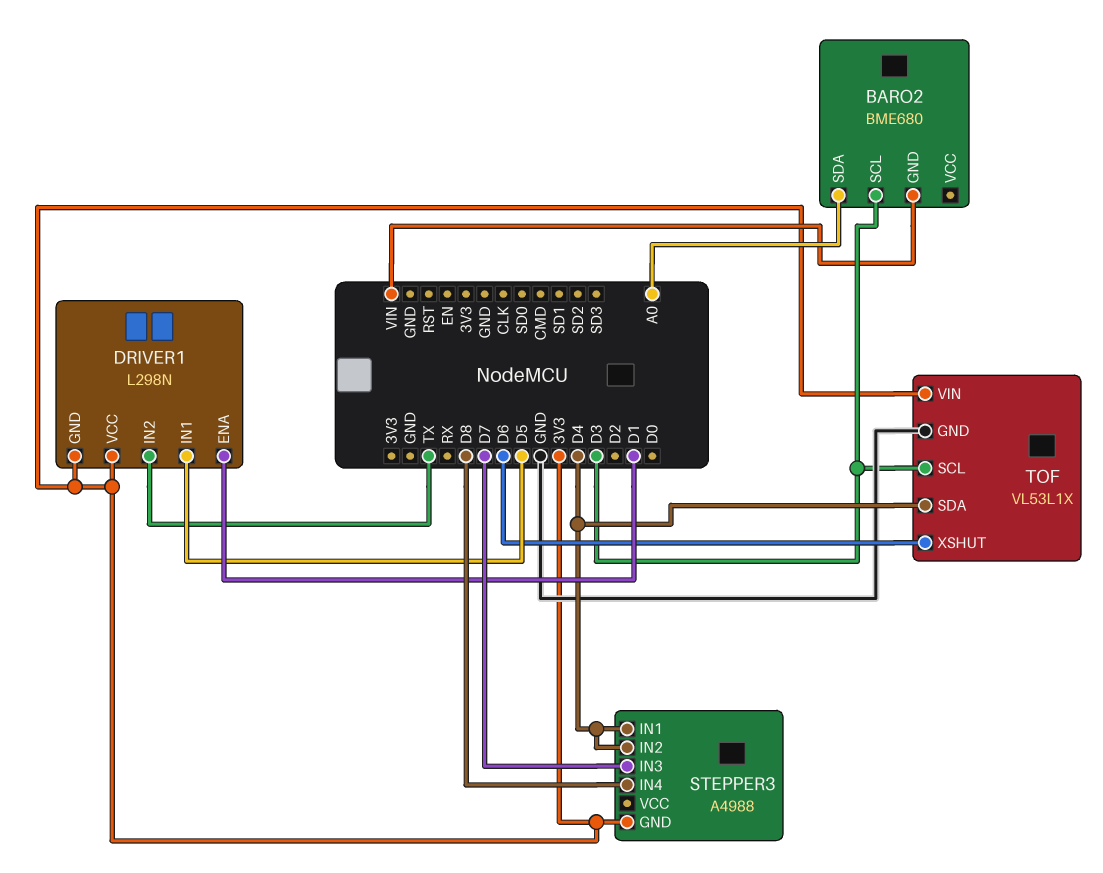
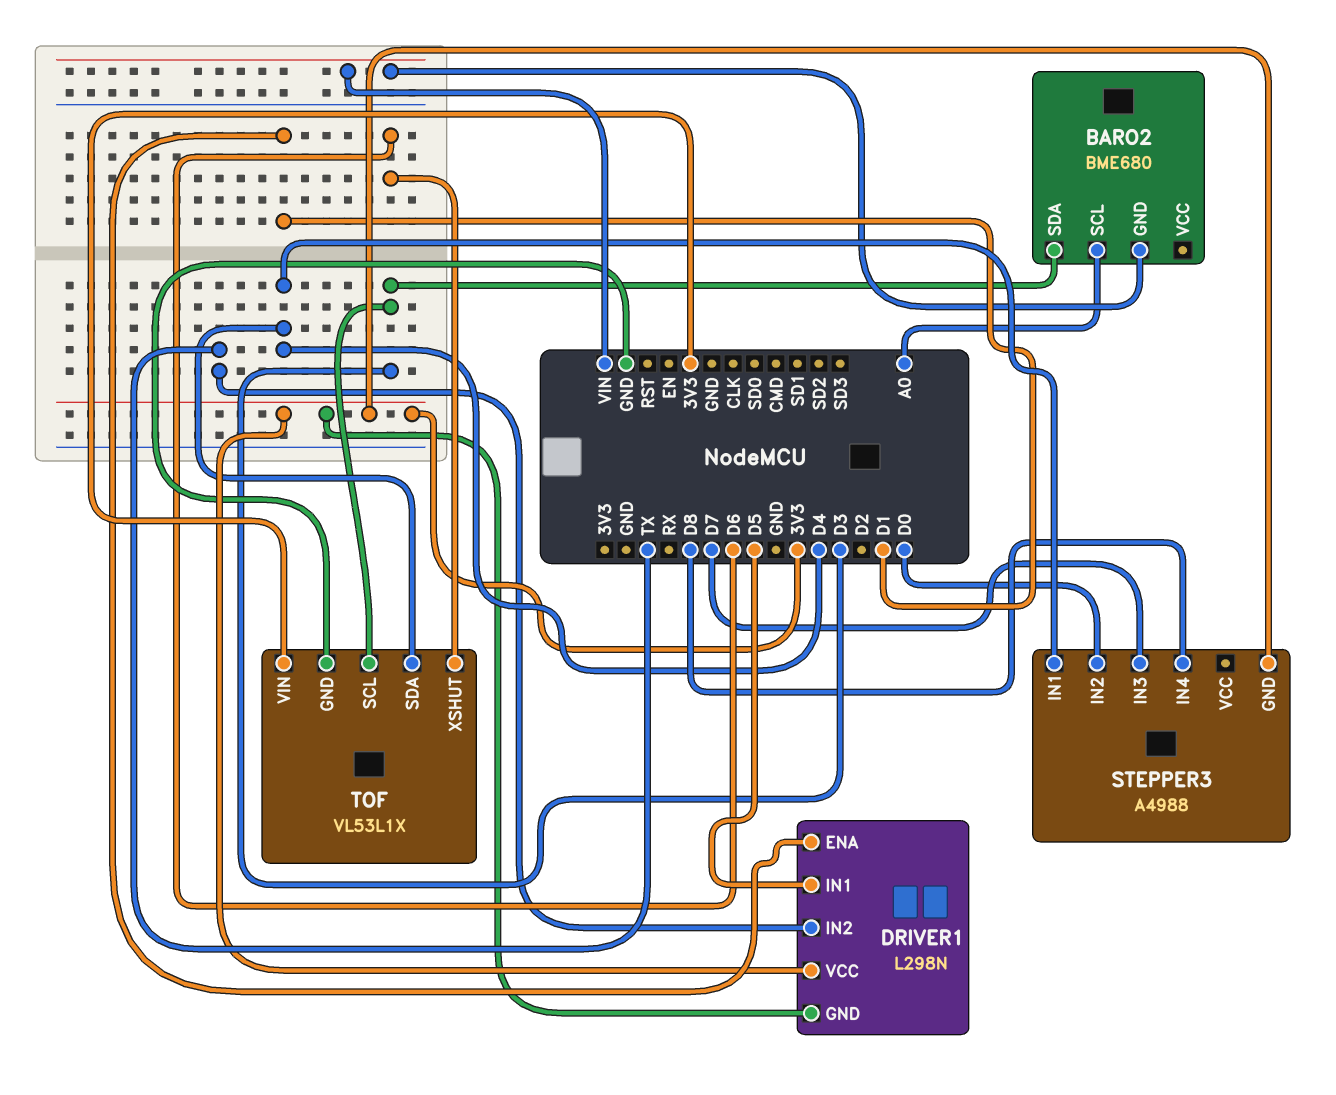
BARO2 pin SCL: D3 -> A0
BARO2 pin SDA: A0 -> D3
STEPPER3 pin IN2: D4 -> D0

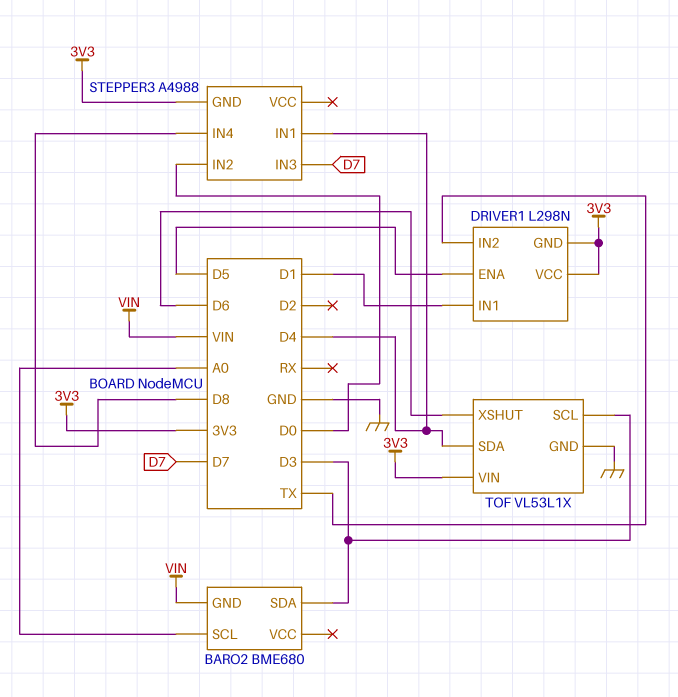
DRIVER1 pin ENA: D1 -> D5
DRIVER1 pin IN1: D5 -> D1

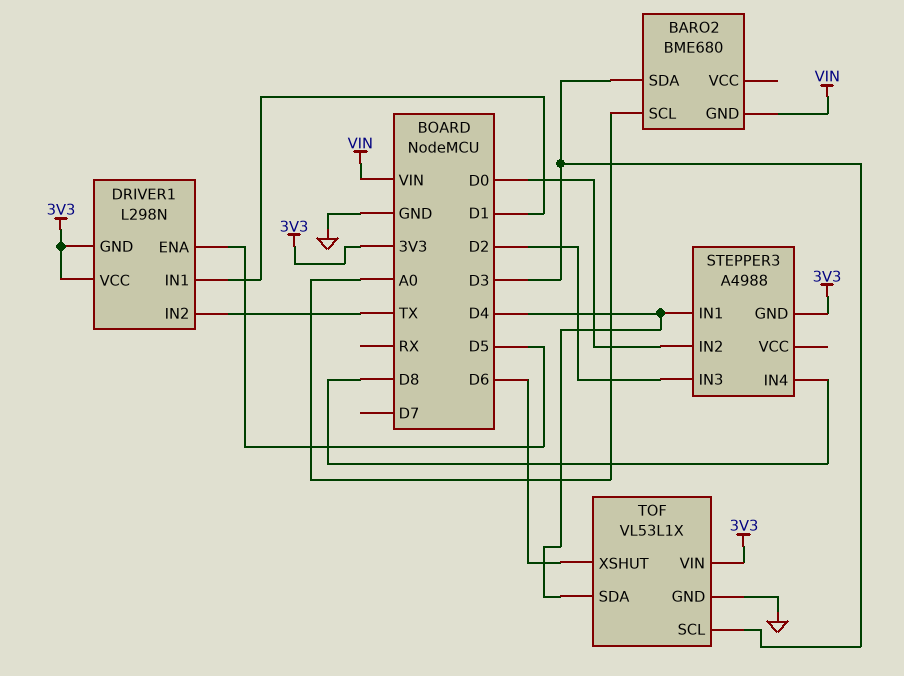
STEPPER3 pin IN3: D7 -> D2

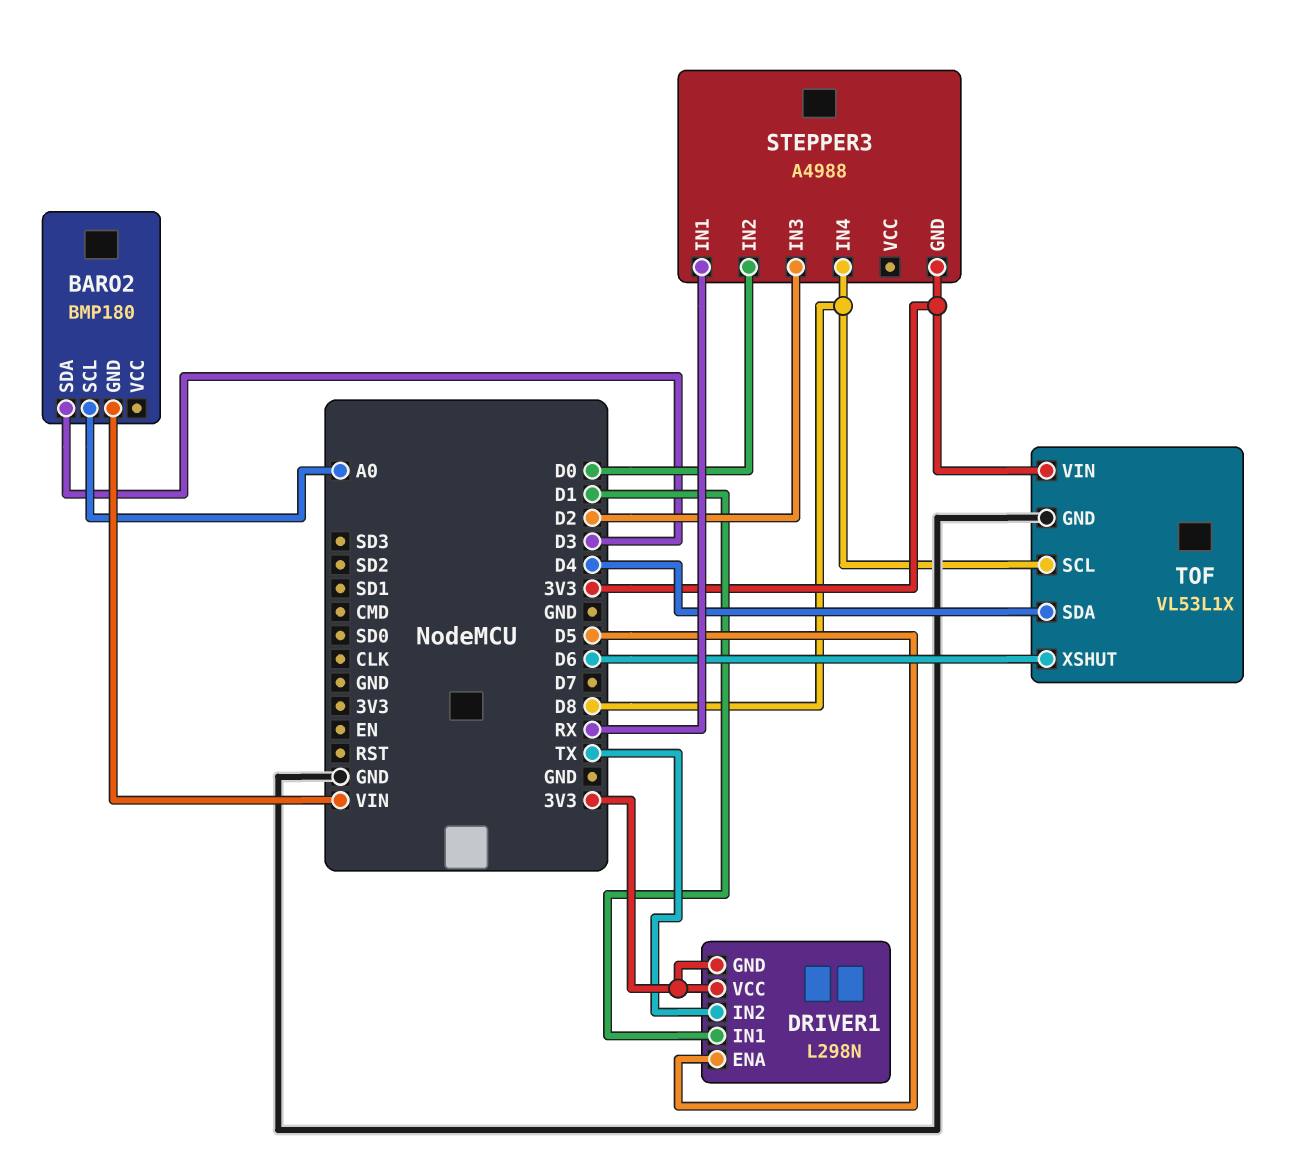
BARO2: BME680 -> BMP180
STEPPER3 pin IN1: D4 -> RX
TOF pin SCL: D3 -> D8

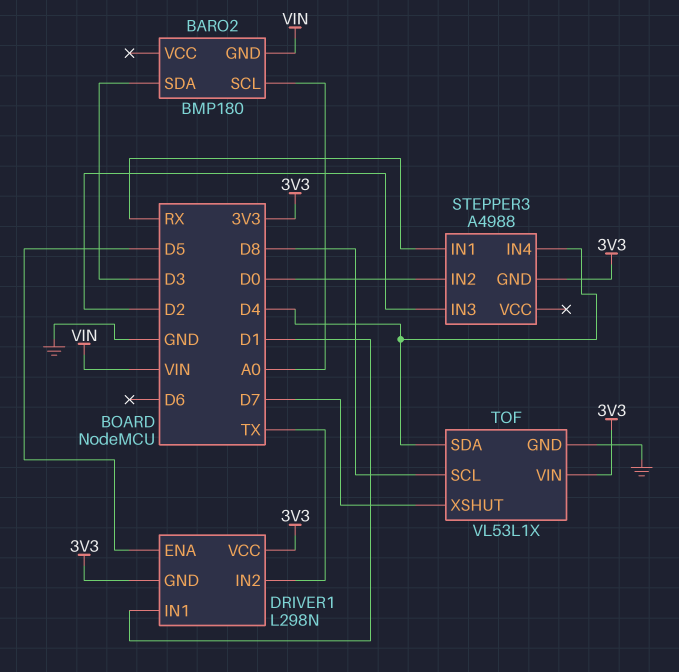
STEPPER3 pin IN4: D8 -> D4
TOF pin XSHUT: D6 -> D7

